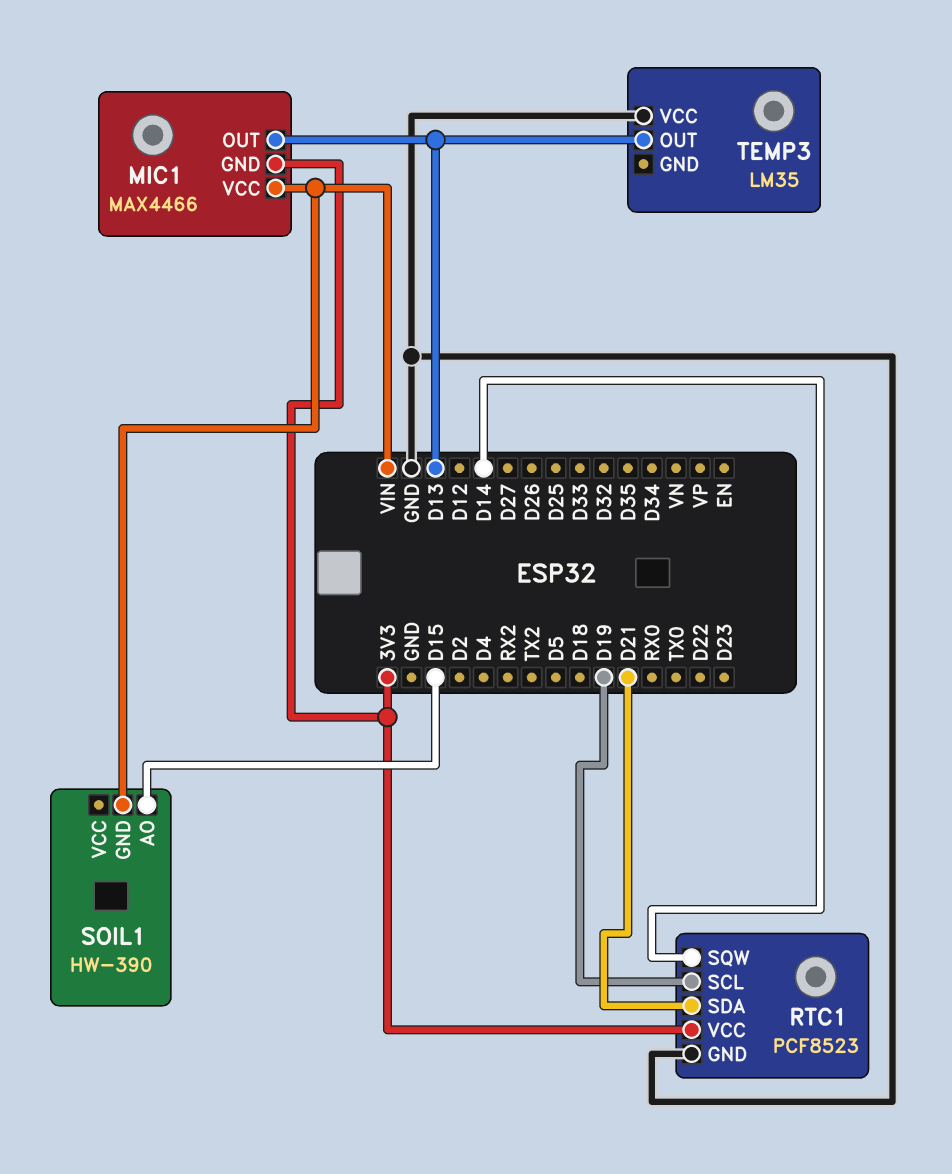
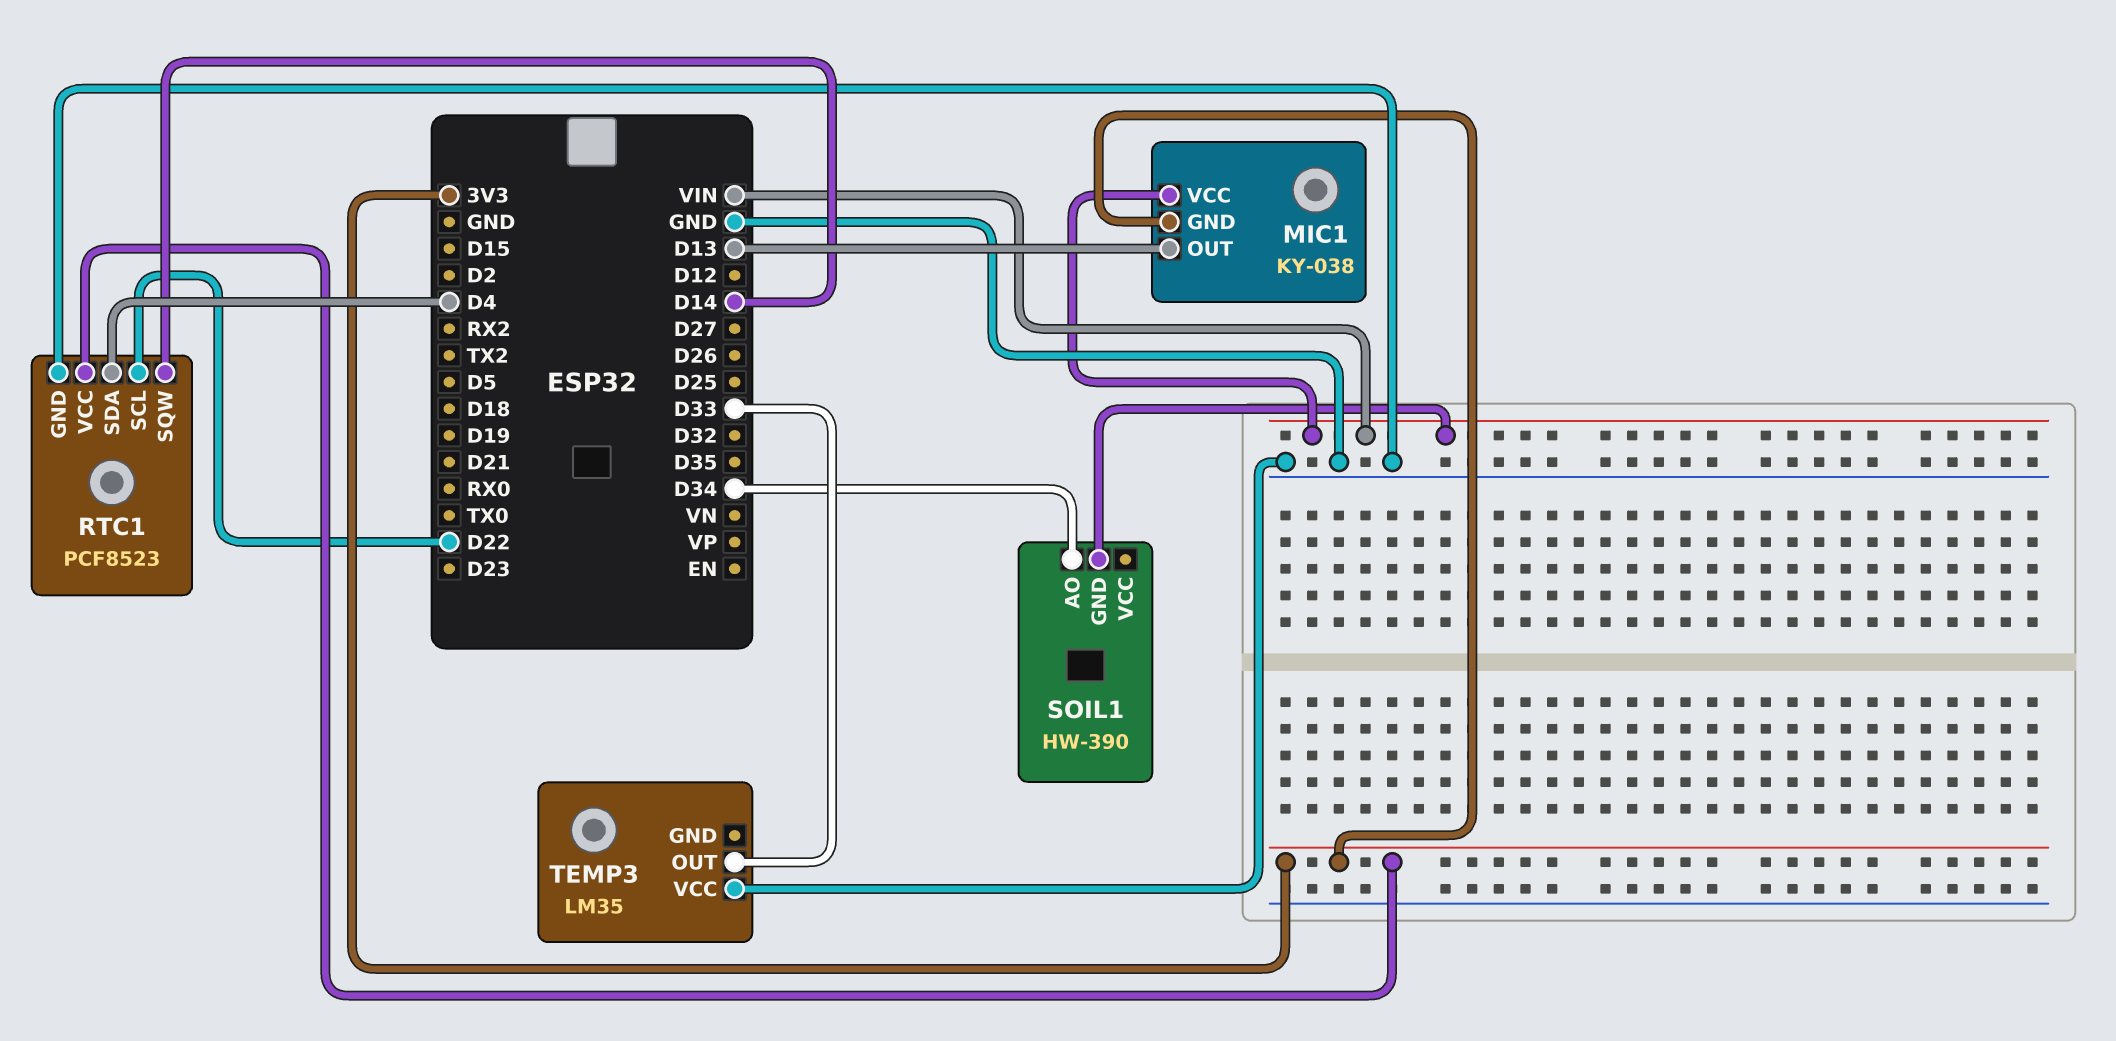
MIC1: MAX4466 -> KY-038
RTC1 pin SCL: D19 -> D22
RTC1 pin SDA: D21 -> D4
SOIL1 pin AO: D15 -> D34
TEMP3 pin OUT: D13 -> D33

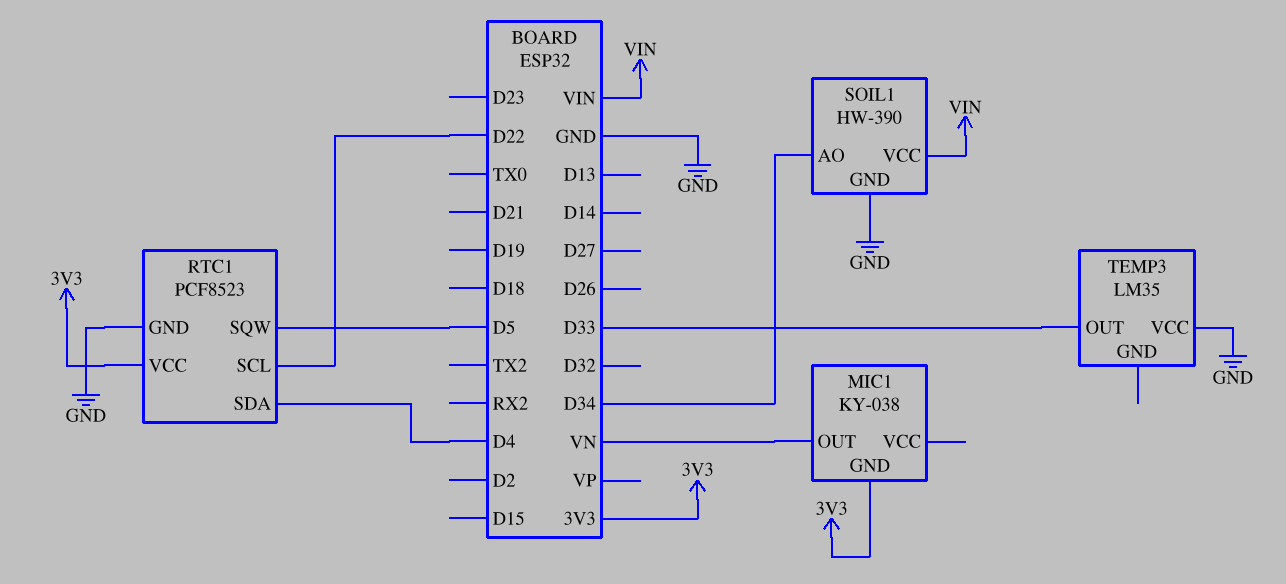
MIC1 pin OUT: D13 -> VN
MIC1 pin VCC: VIN -> none
RTC1 pin SQW: D14 -> D5
SOIL1 pin GND: VIN -> GND
SOIL1 pin VCC: none -> VIN

